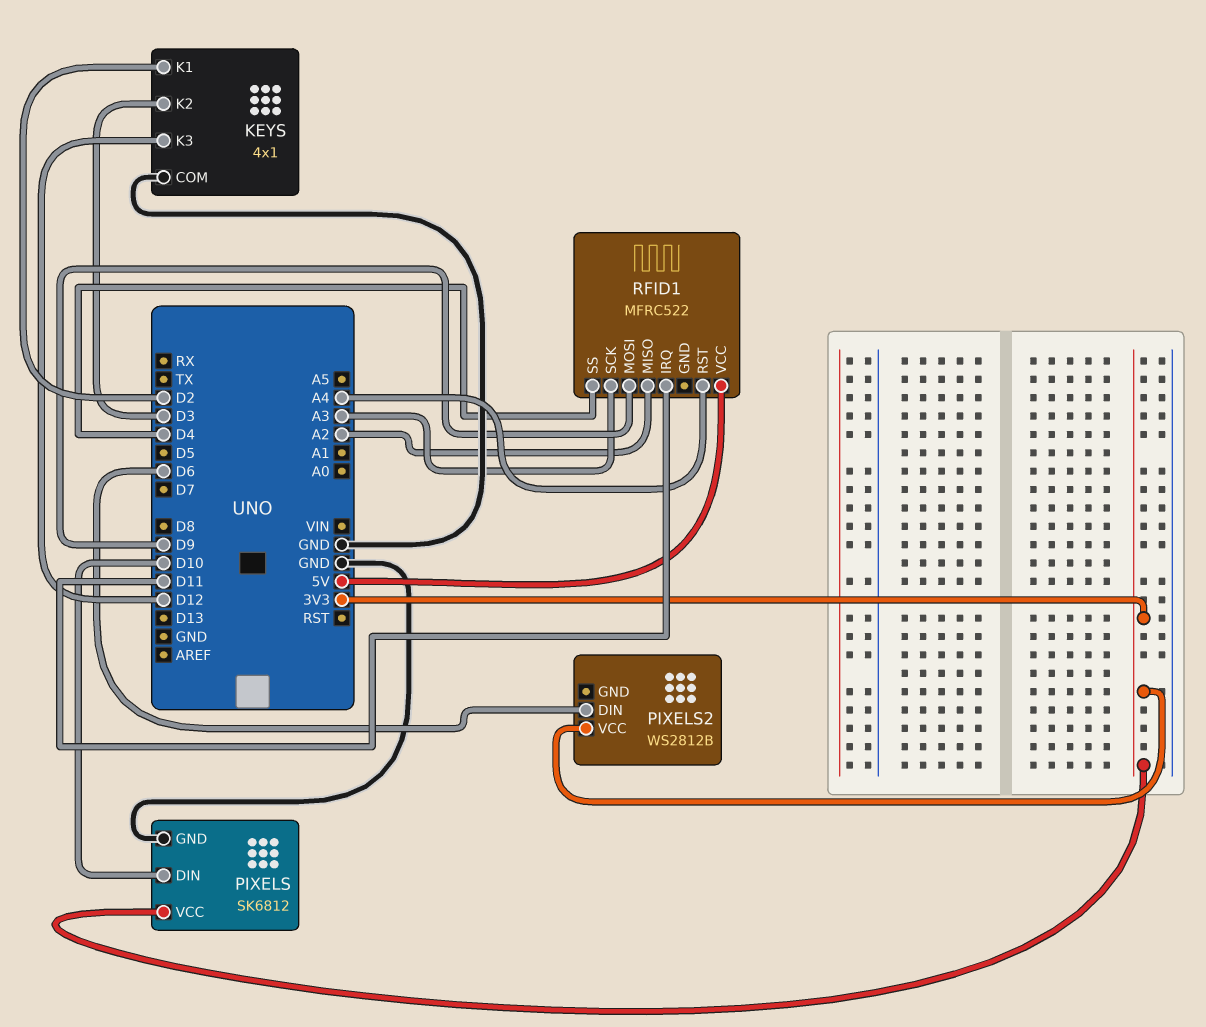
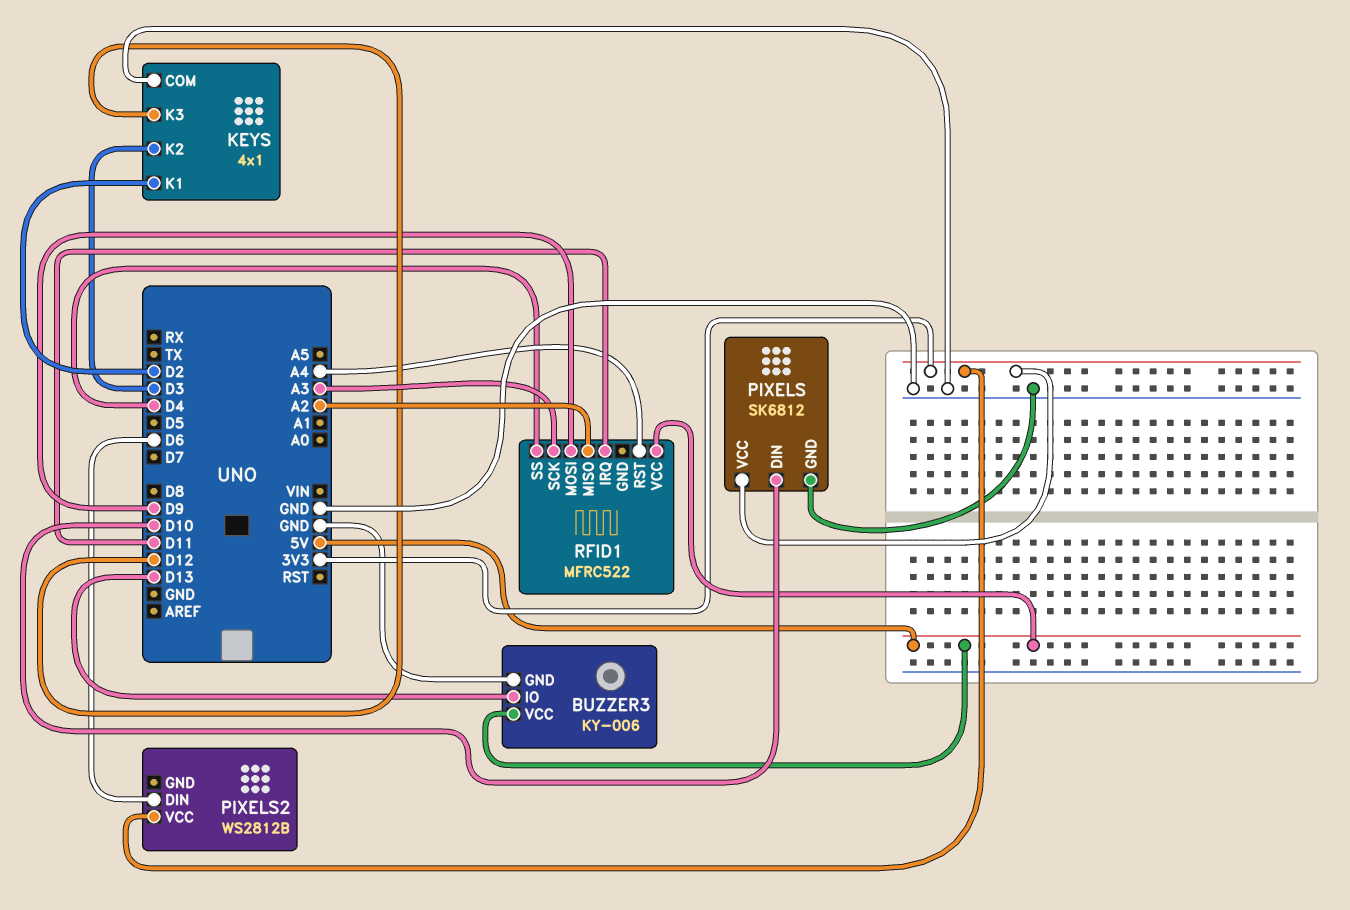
BUZZER3: none -> KY-006
BUZZER3 pin GND: none -> GND
BUZZER3 pin IO: none -> D13
BUZZER3 pin VCC: none -> 5V

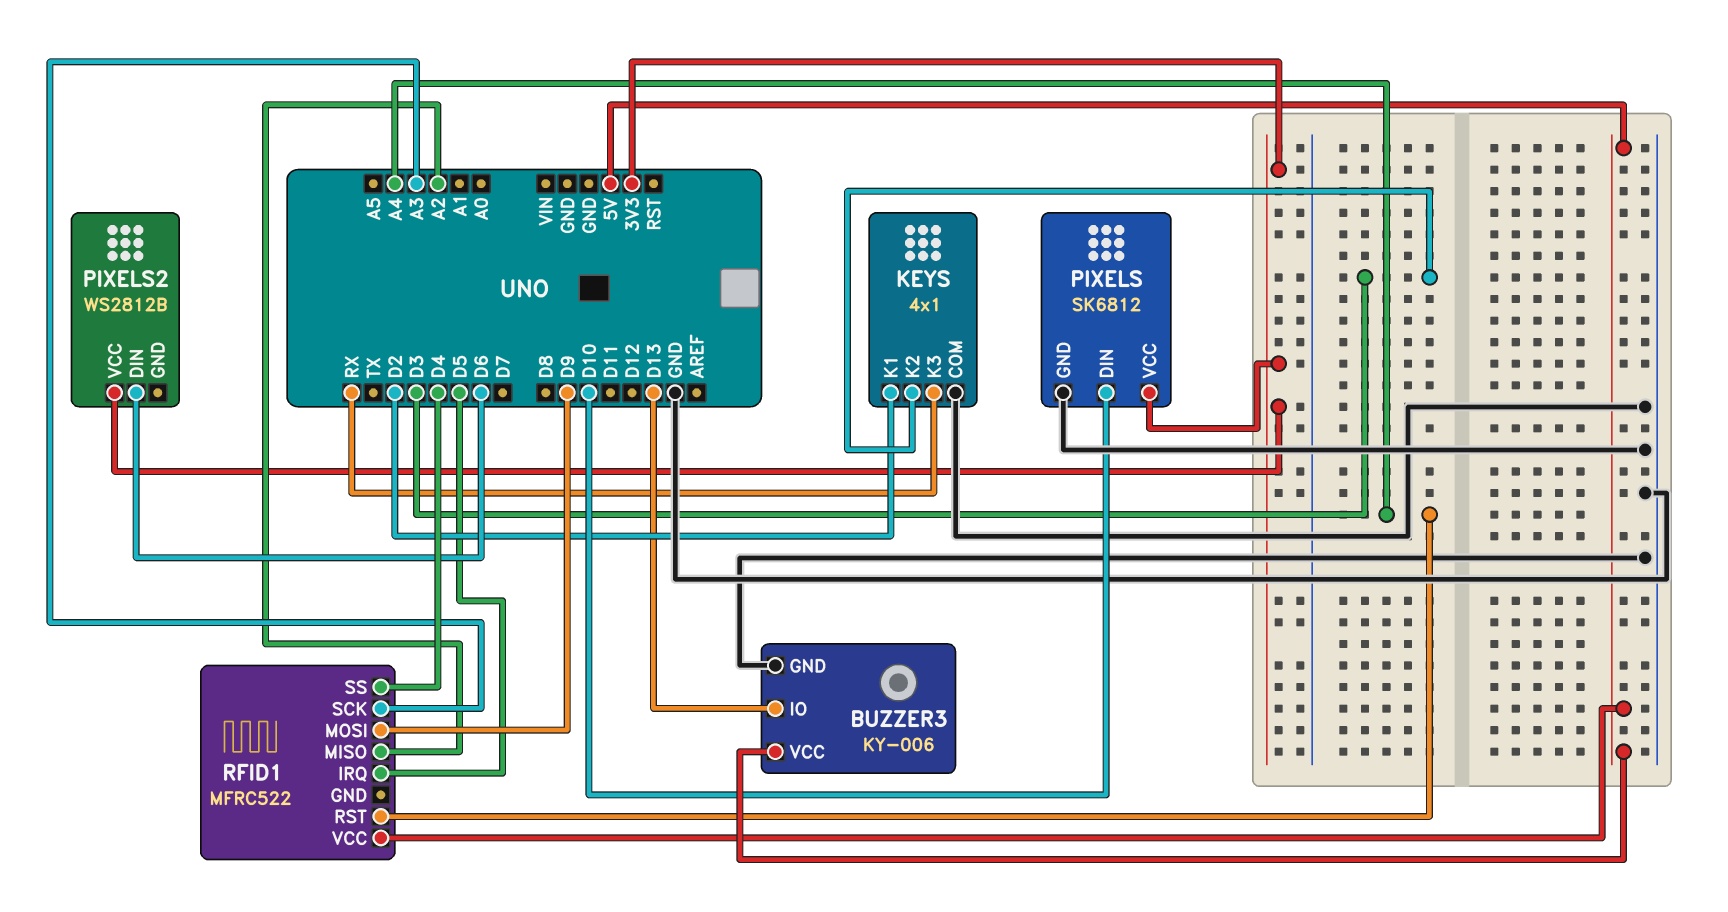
KEYS pin K3: D12 -> RX
RFID1 pin IRQ: D11 -> D5

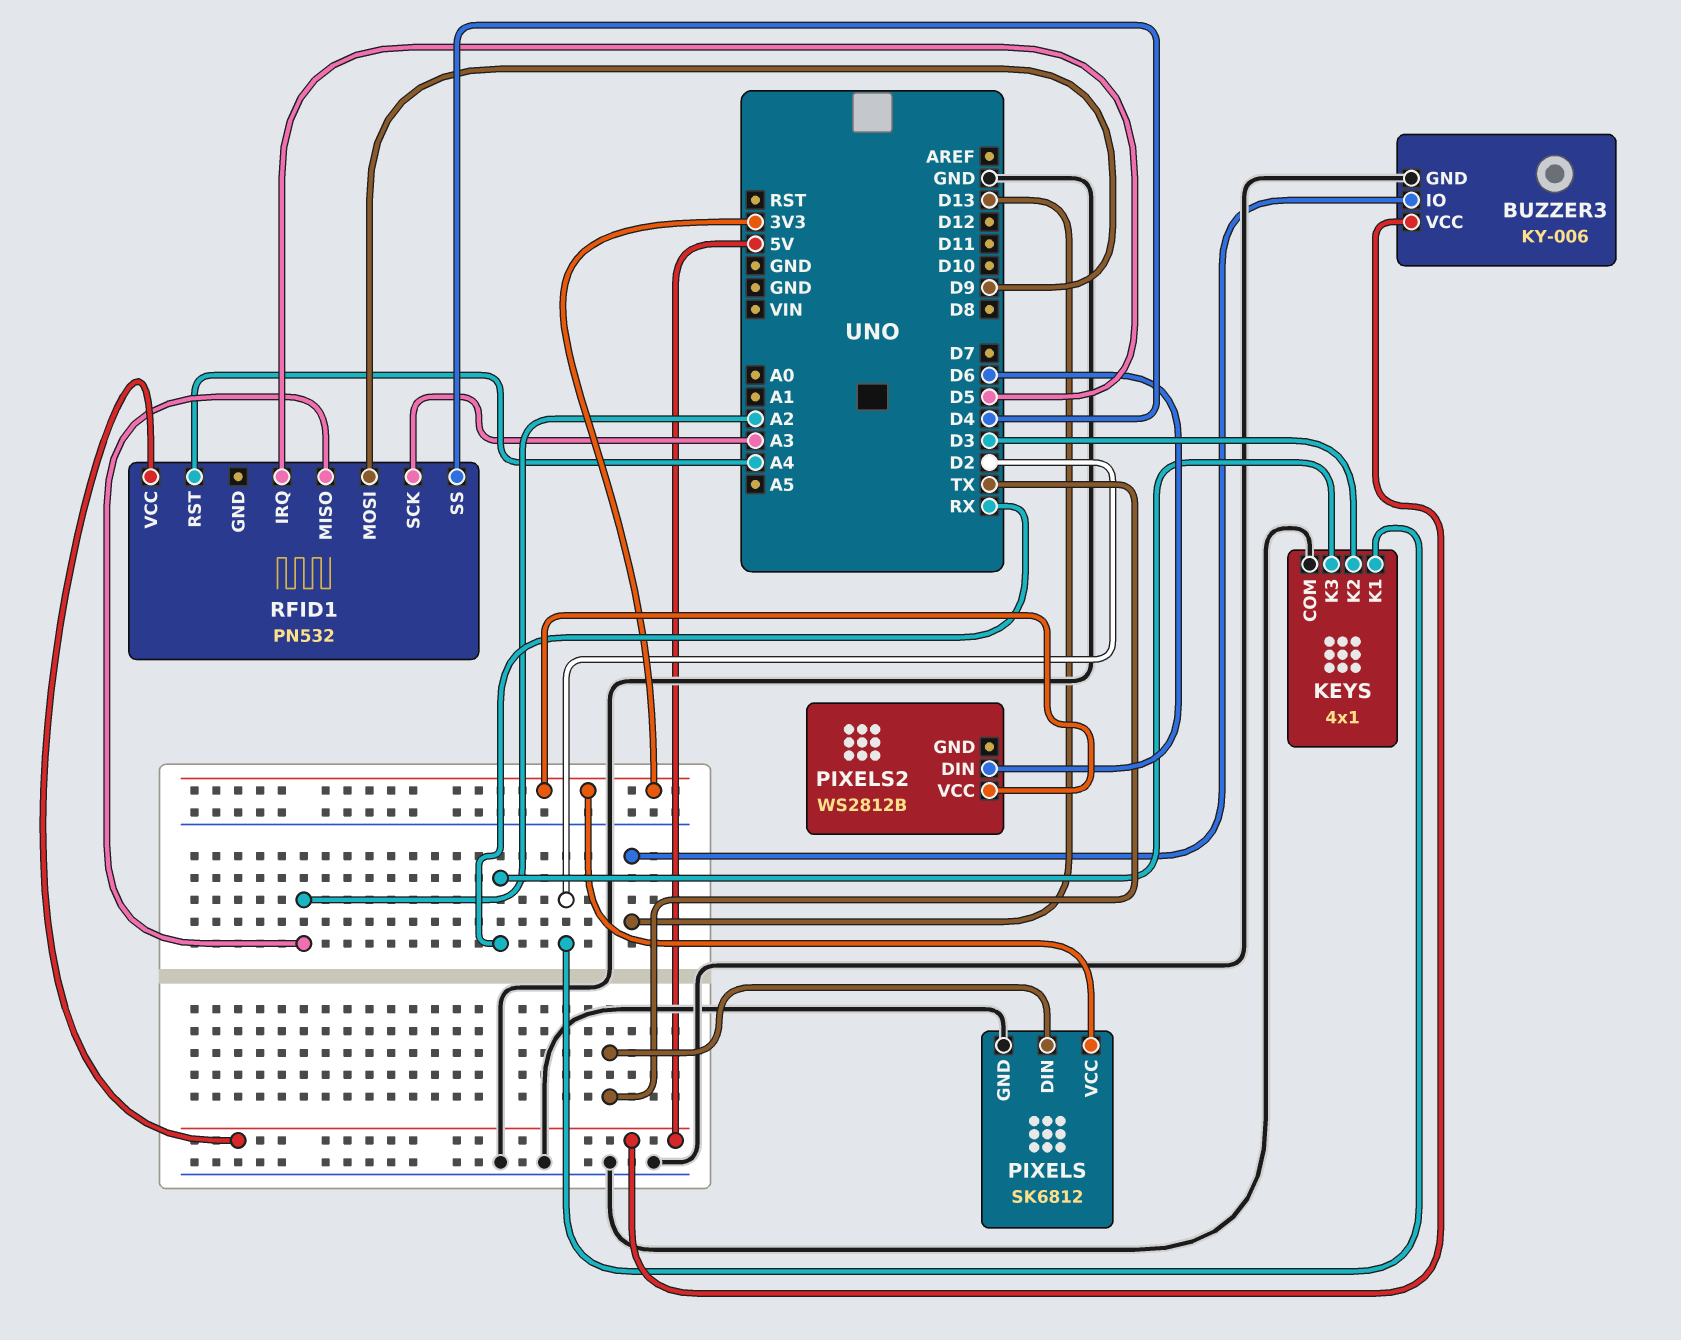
PIXELS pin DIN: D10 -> TX
RFID1: MFRC522 -> PN532

